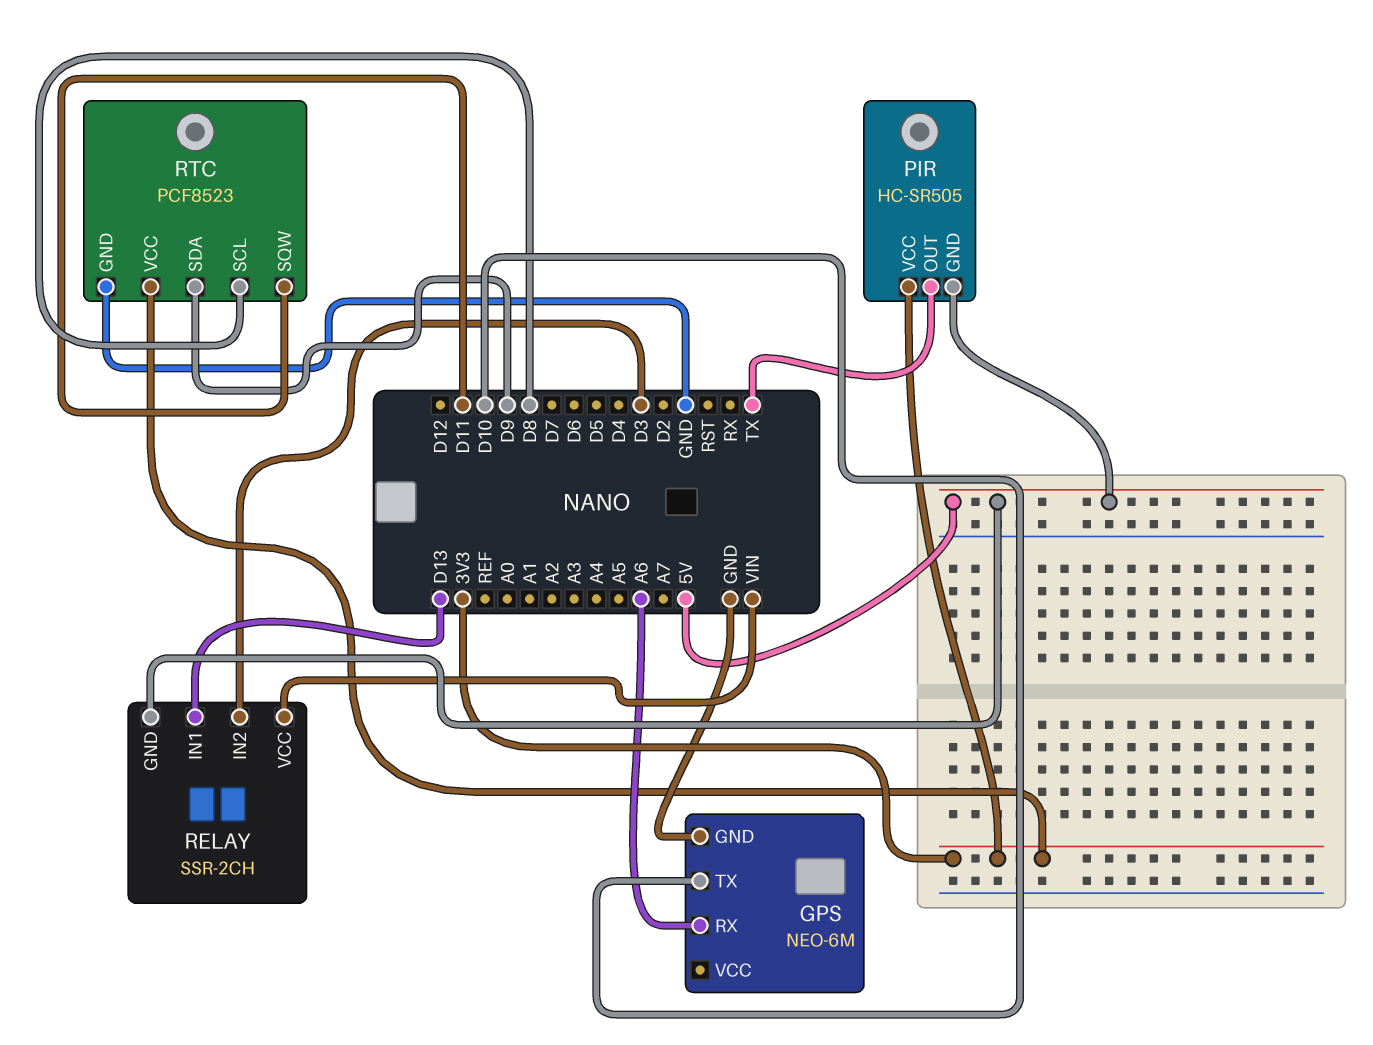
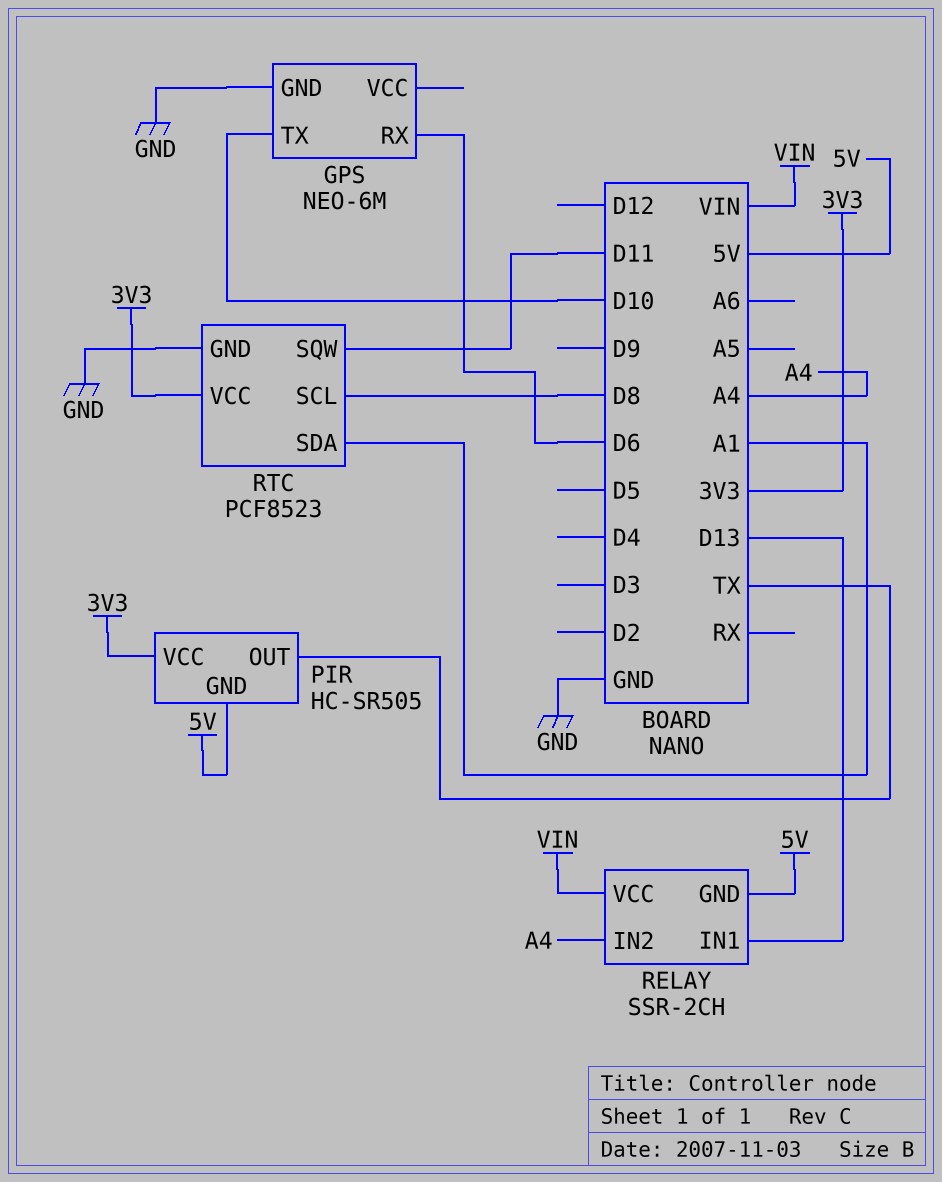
GPS pin RX: A6 -> D6
RELAY pin IN2: D3 -> A4
RTC pin SDA: D9 -> A1

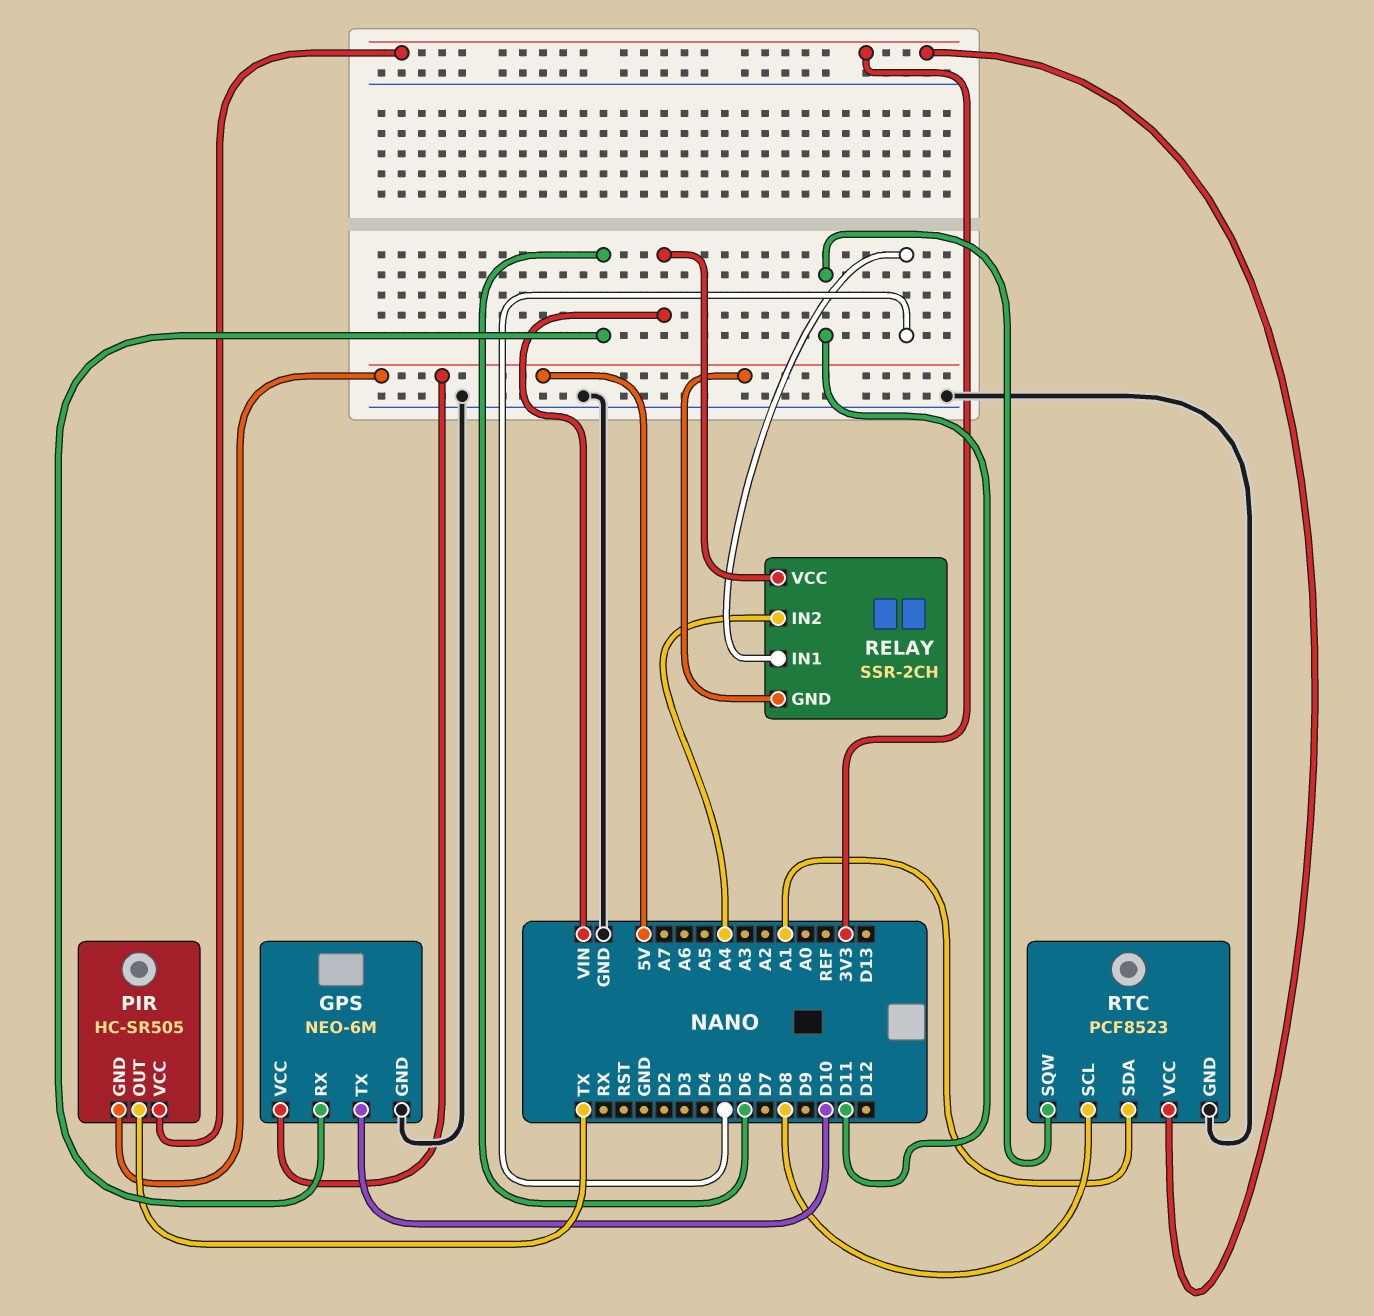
GPS pin VCC: none -> 5V
RELAY pin IN1: D13 -> D5

